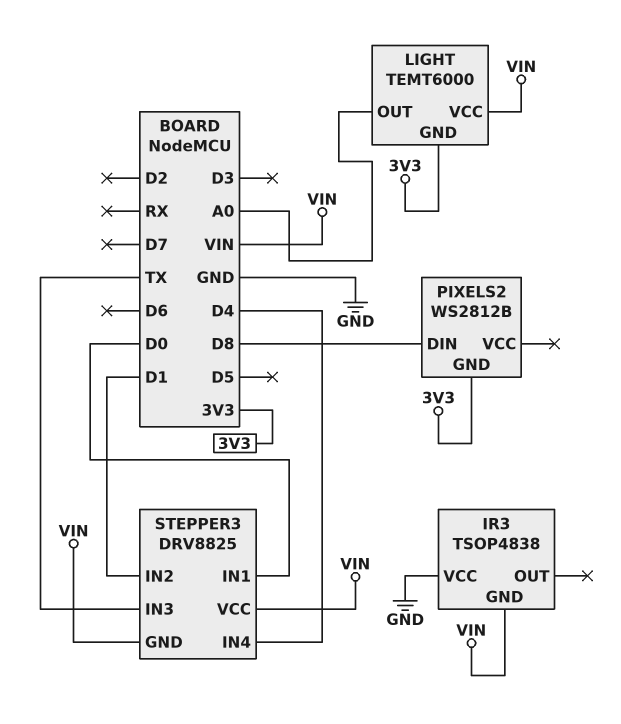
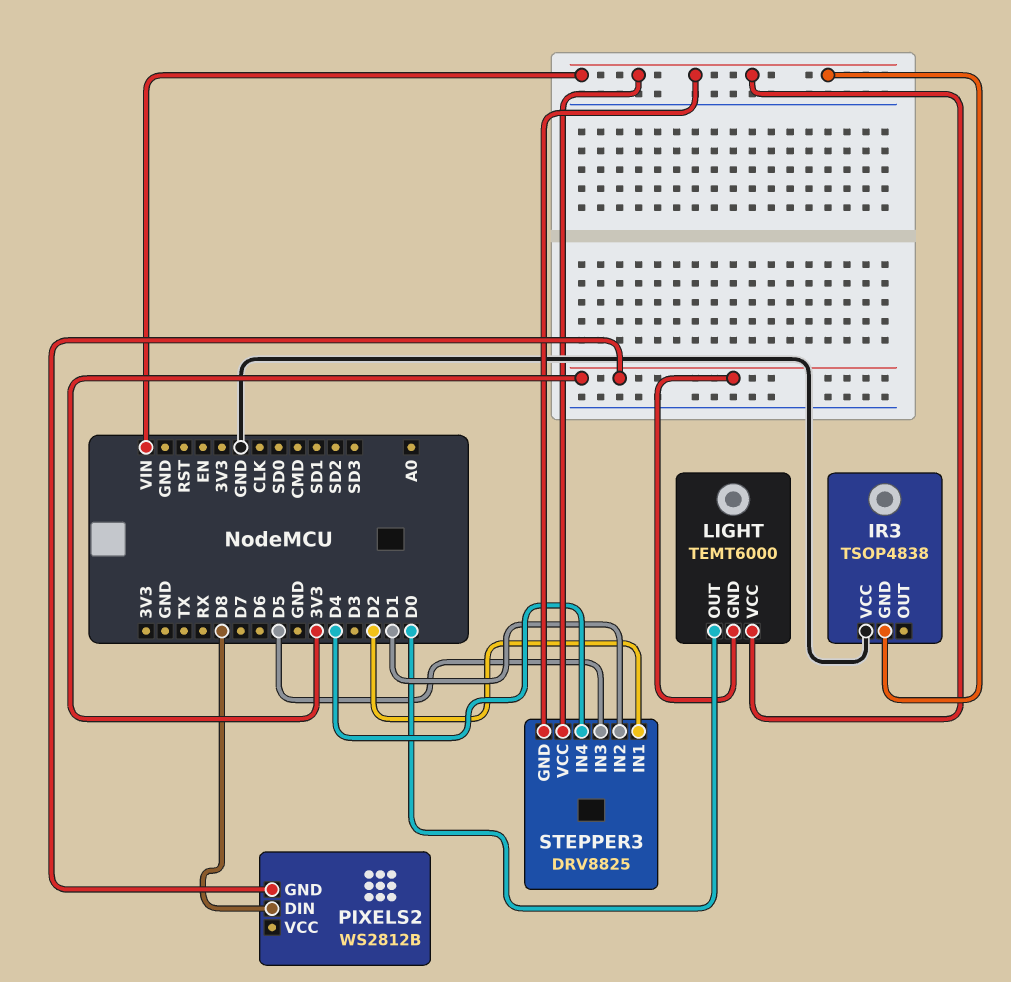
LIGHT pin OUT: A0 -> D0
STEPPER3 pin IN1: D0 -> D2
STEPPER3 pin IN3: TX -> D5

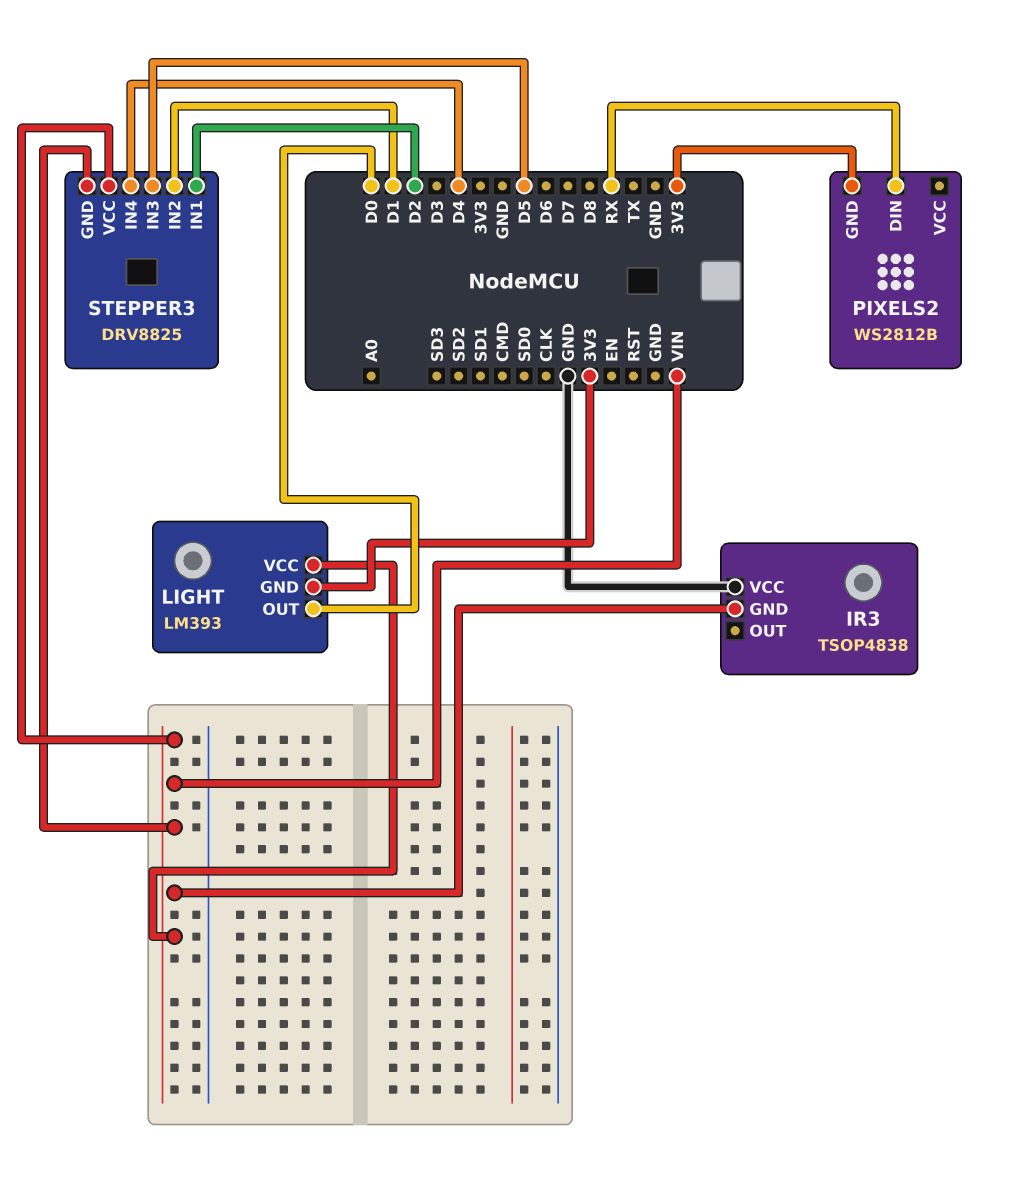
LIGHT: TEMT6000 -> LM393
PIXELS2 pin DIN: D8 -> RX

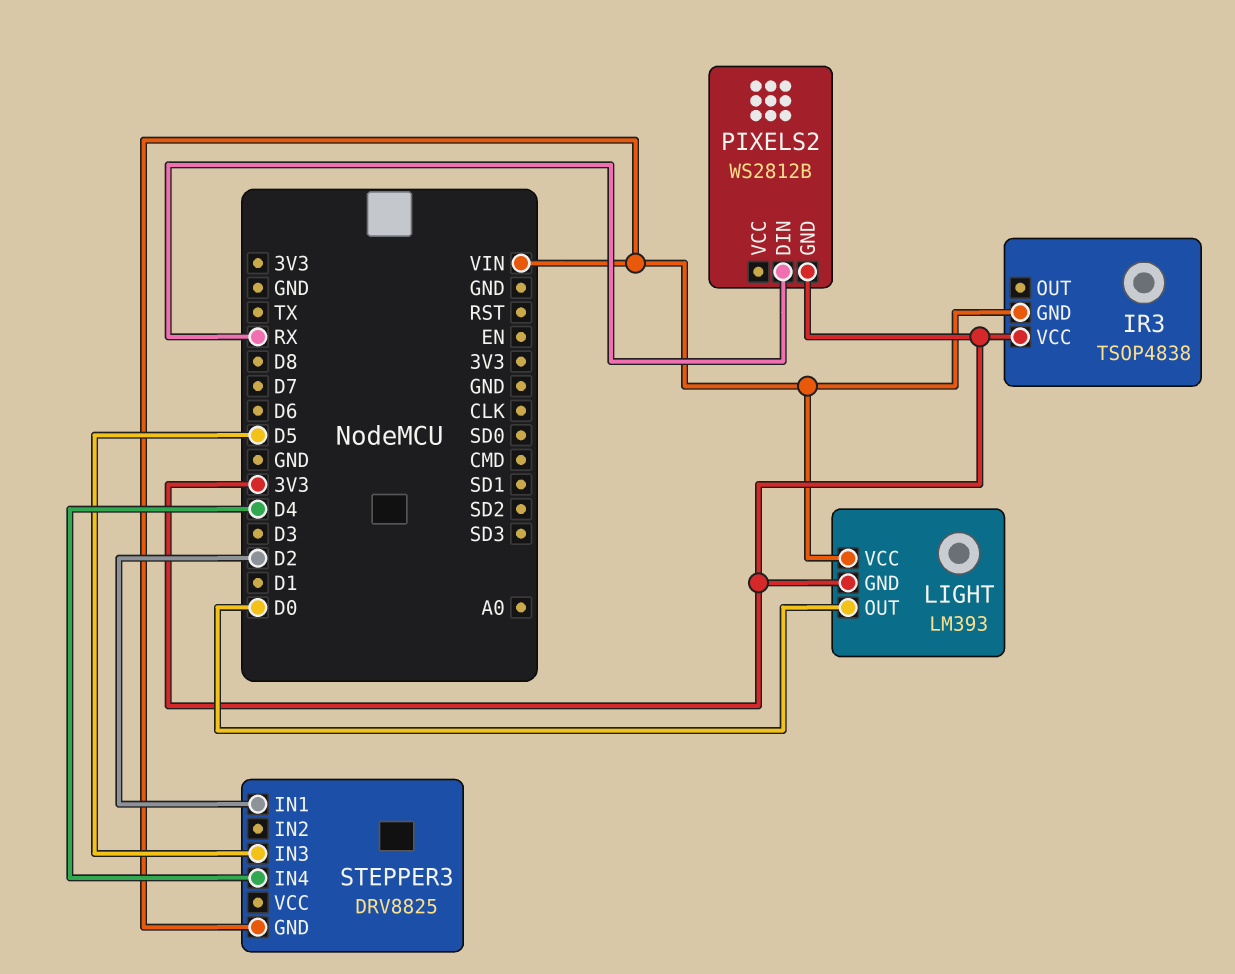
IR3 pin VCC: GND -> 3V3
STEPPER3 pin IN2: D1 -> none
STEPPER3 pin VCC: VIN -> none

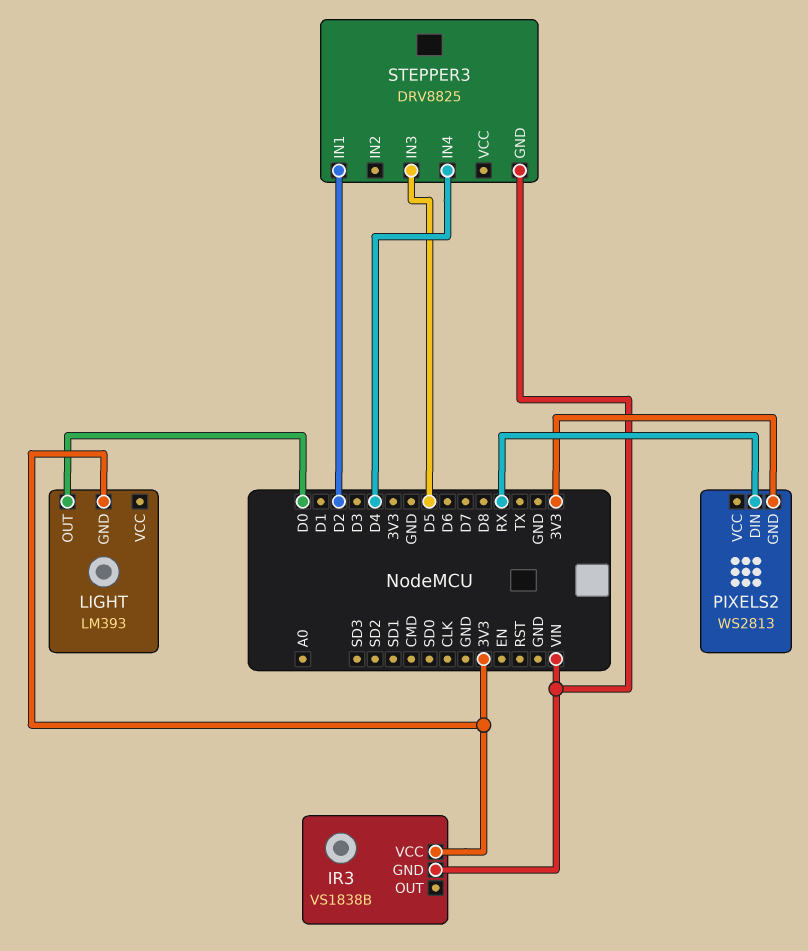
IR3: TSOP4838 -> VS1838B
LIGHT pin VCC: VIN -> none
PIXELS2: WS2812B -> WS2813

